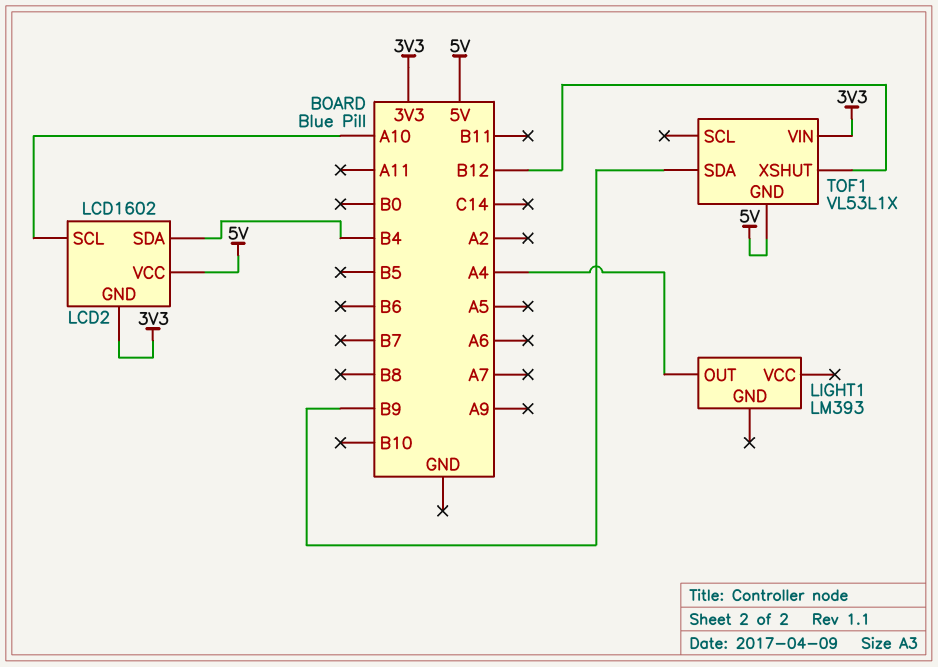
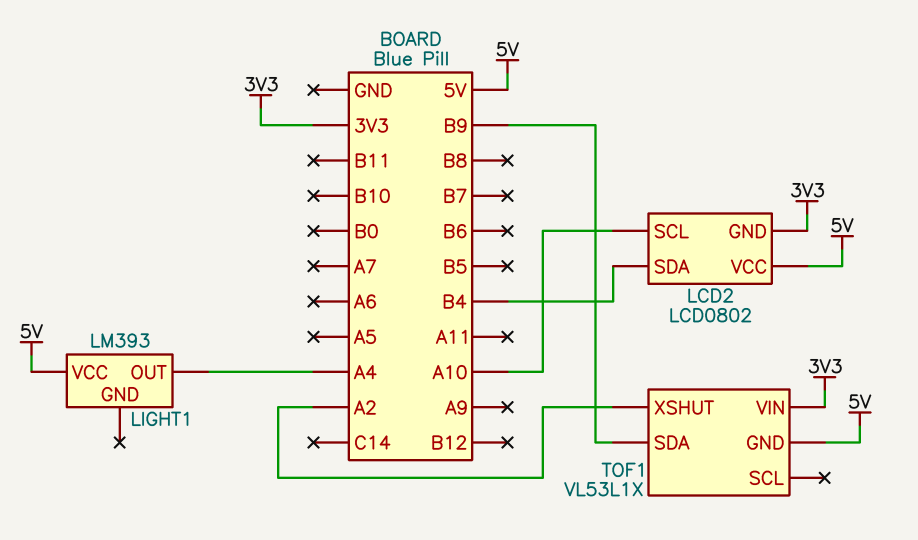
LCD2: LCD1602 -> LCD0802
LIGHT1 pin VCC: none -> 5V
TOF1 pin XSHUT: B12 -> A2

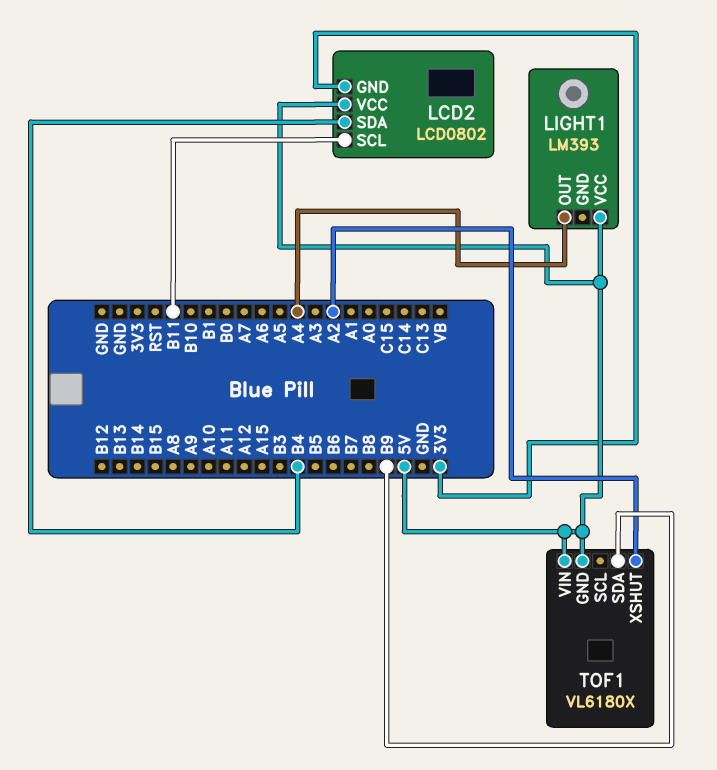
LCD2 pin SCL: A10 -> B11
TOF1: VL53L1X -> VL6180X
TOF1 pin VIN: 3V3 -> 5V

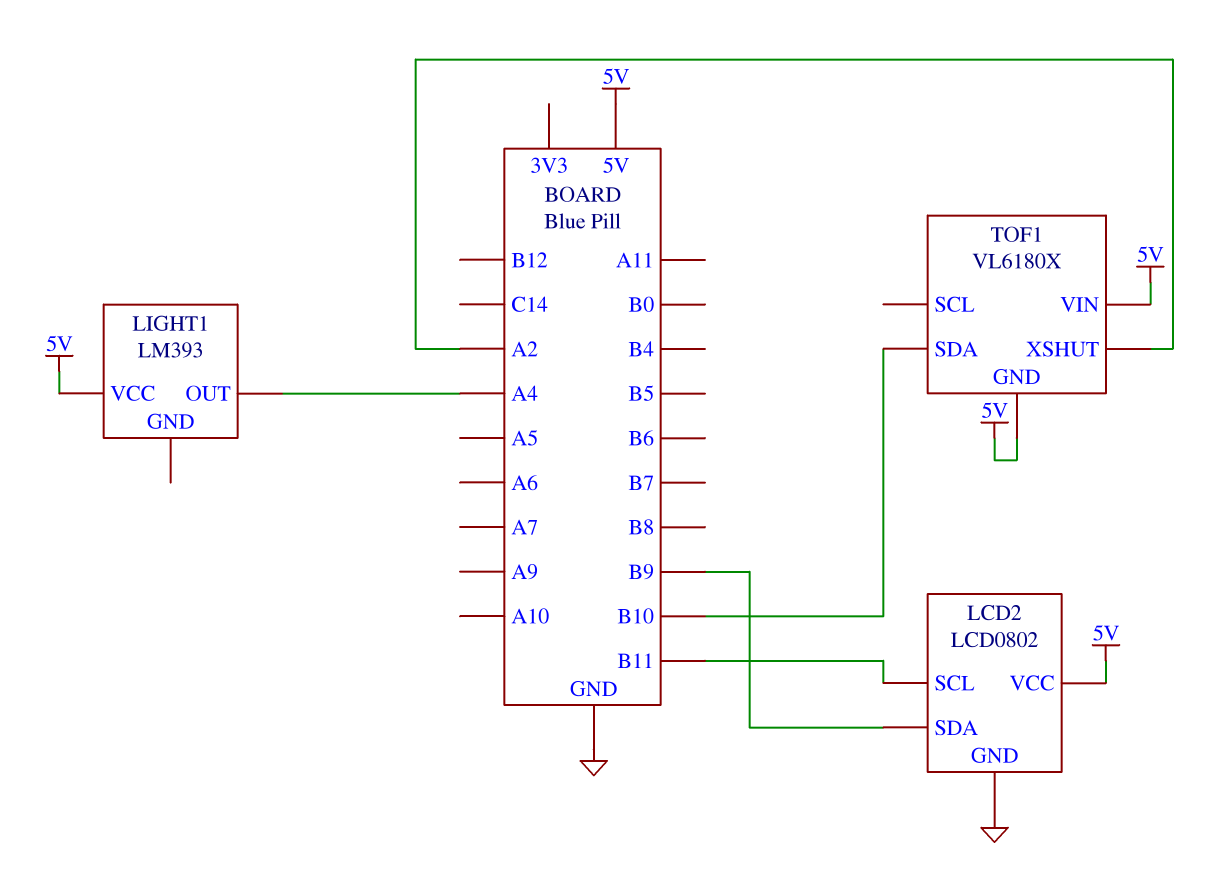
LCD2 pin GND: 3V3 -> GND
LCD2 pin SDA: B4 -> B9
TOF1 pin SDA: B9 -> B10

